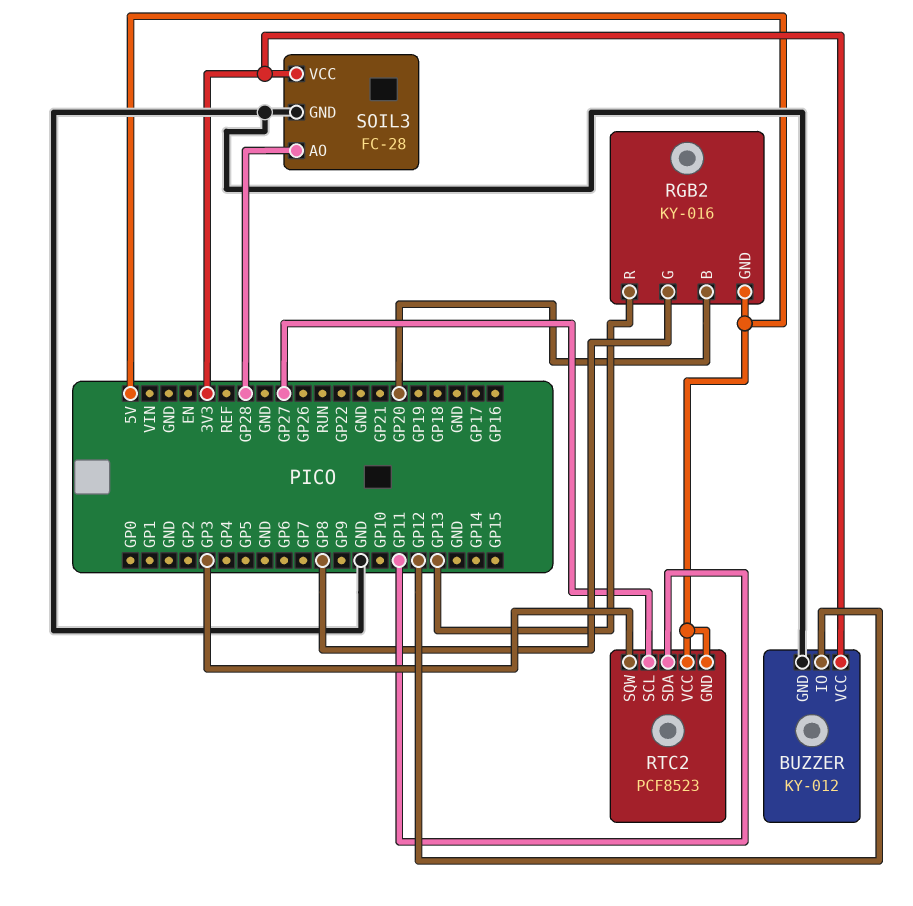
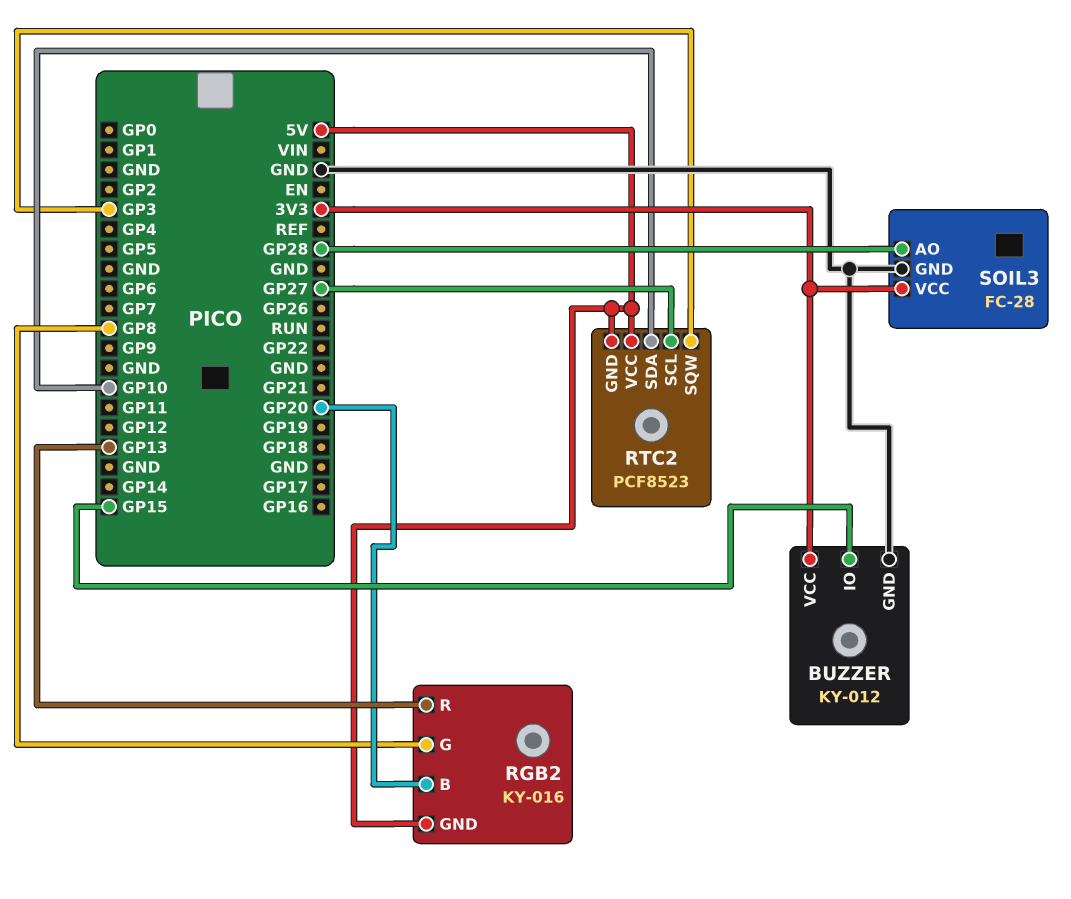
BUZZER pin IO: GP12 -> GP15
RTC2 pin SDA: GP11 -> GP10

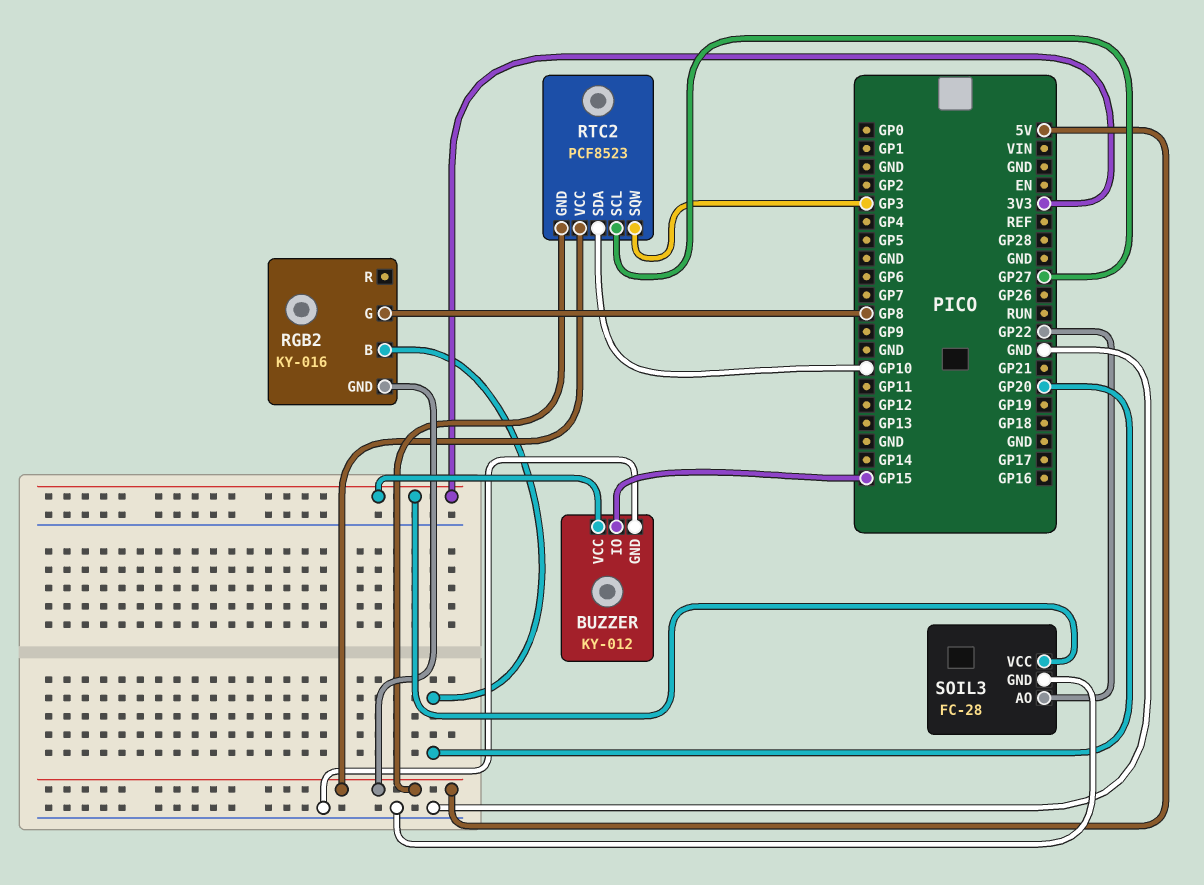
RGB2 pin R: GP13 -> none
SOIL3 pin AO: GP28 -> GP22

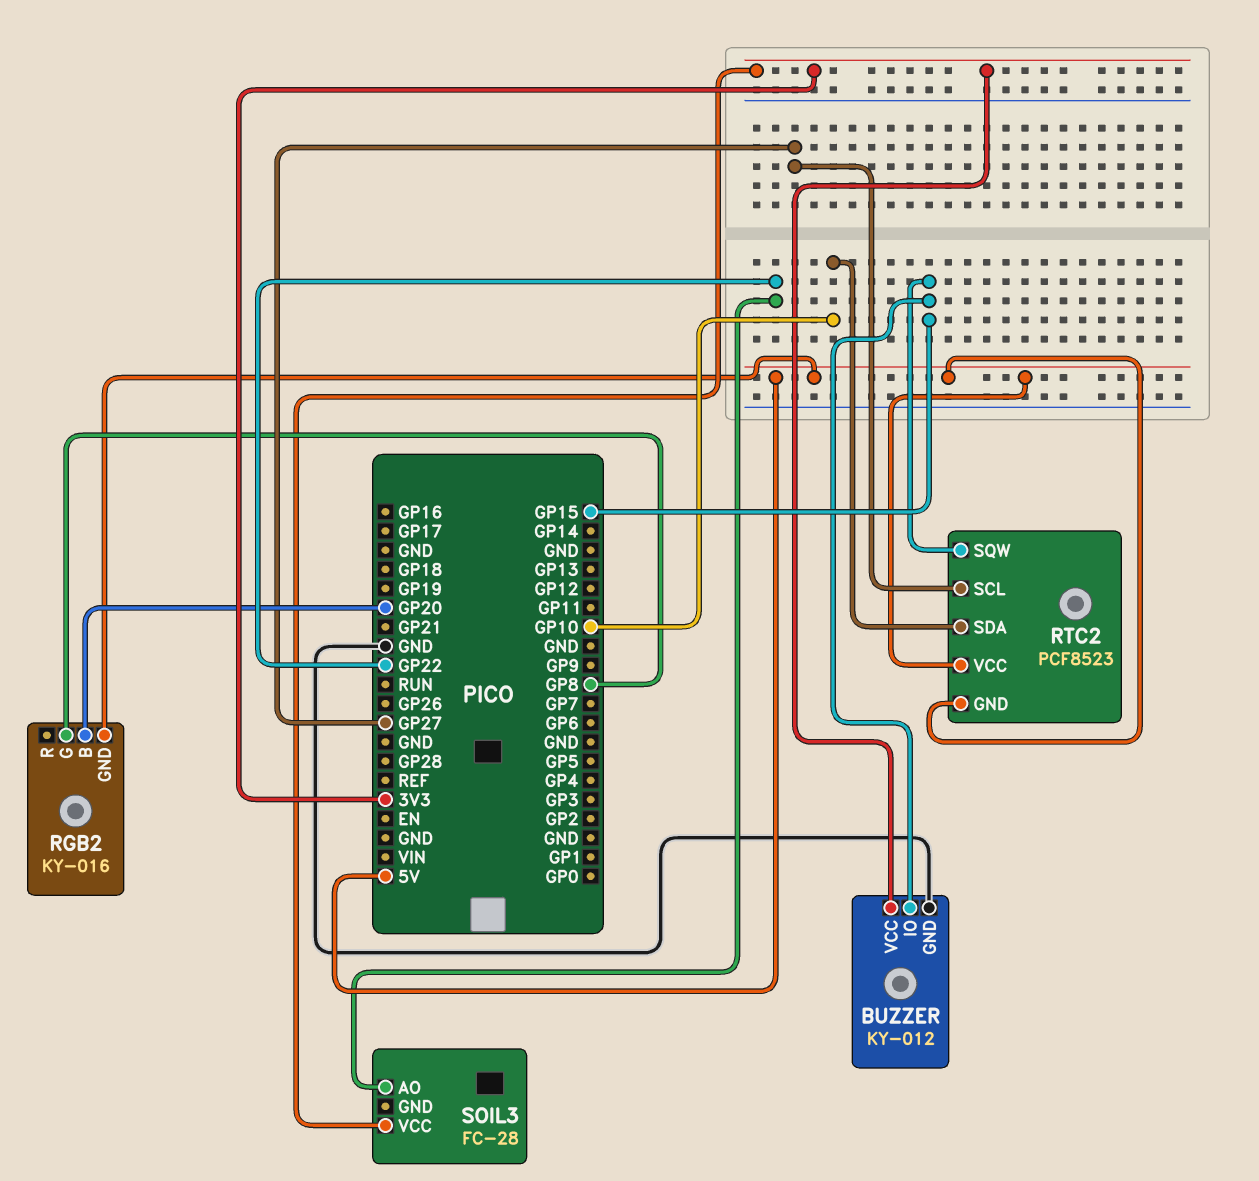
RTC2 pin SQW: GP3 -> GP15
SOIL3 pin GND: GND -> none

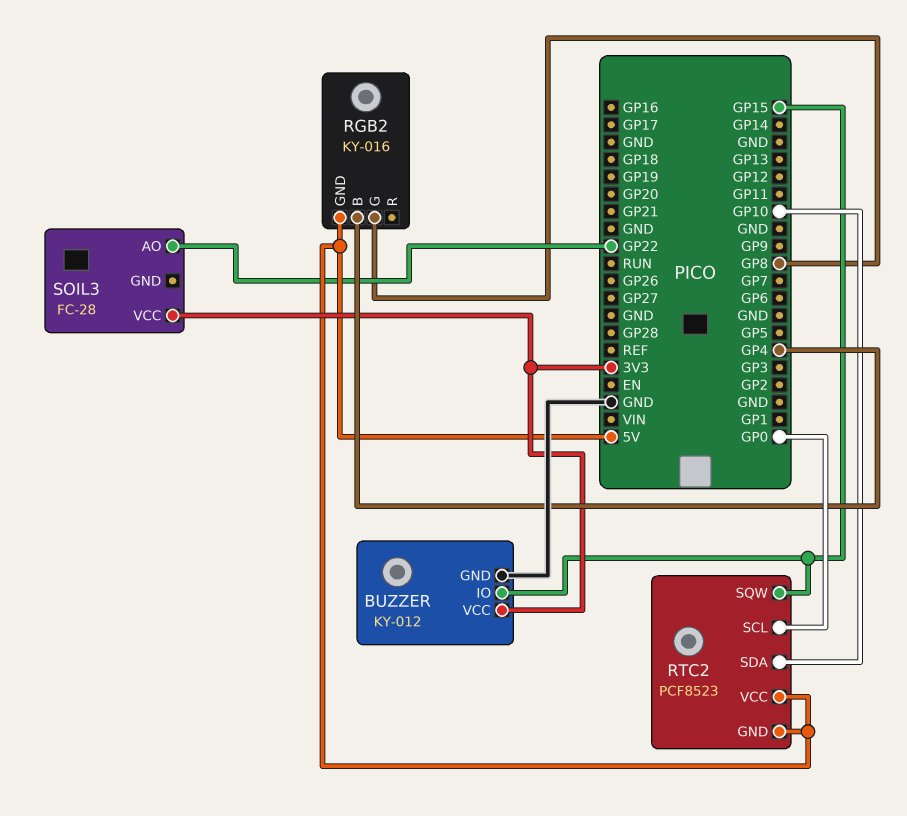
RGB2 pin B: GP20 -> GP4
RTC2 pin SCL: GP27 -> GP0

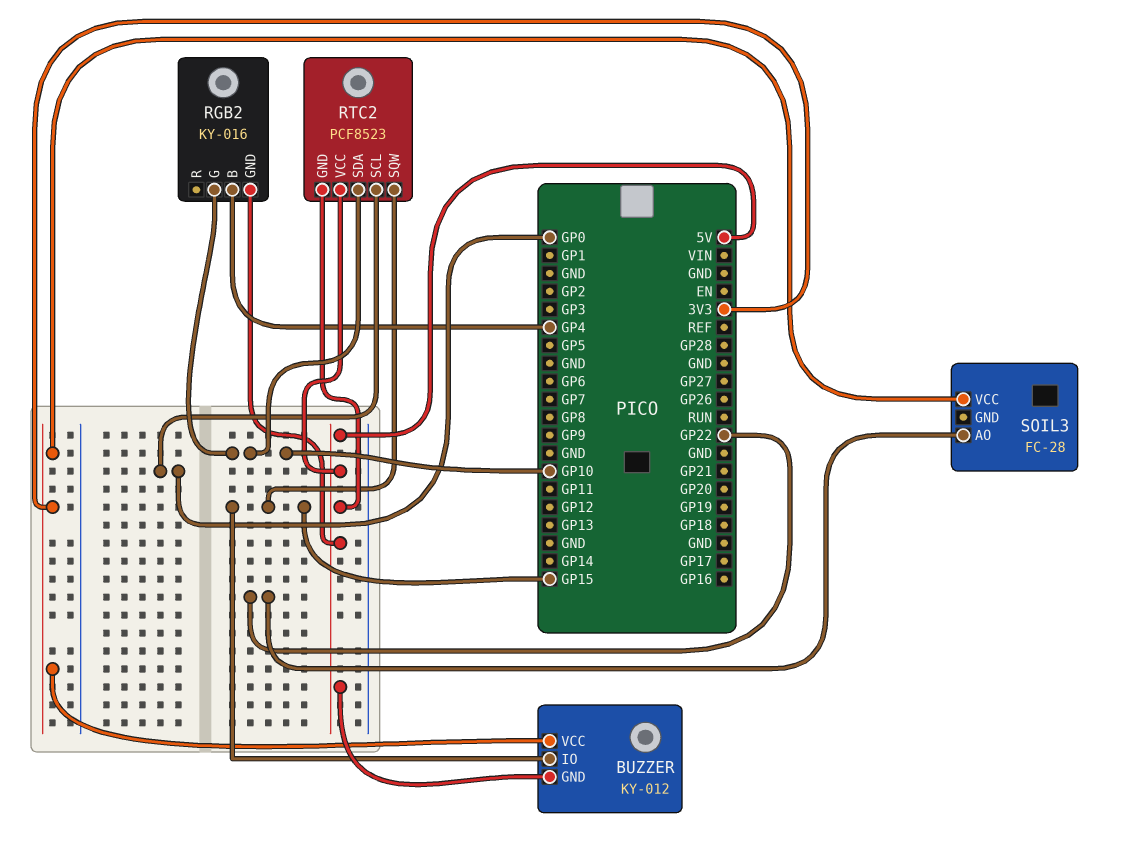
BUZZER pin GND: GND -> 5V
RGB2 pin G: GP8 -> GP10

